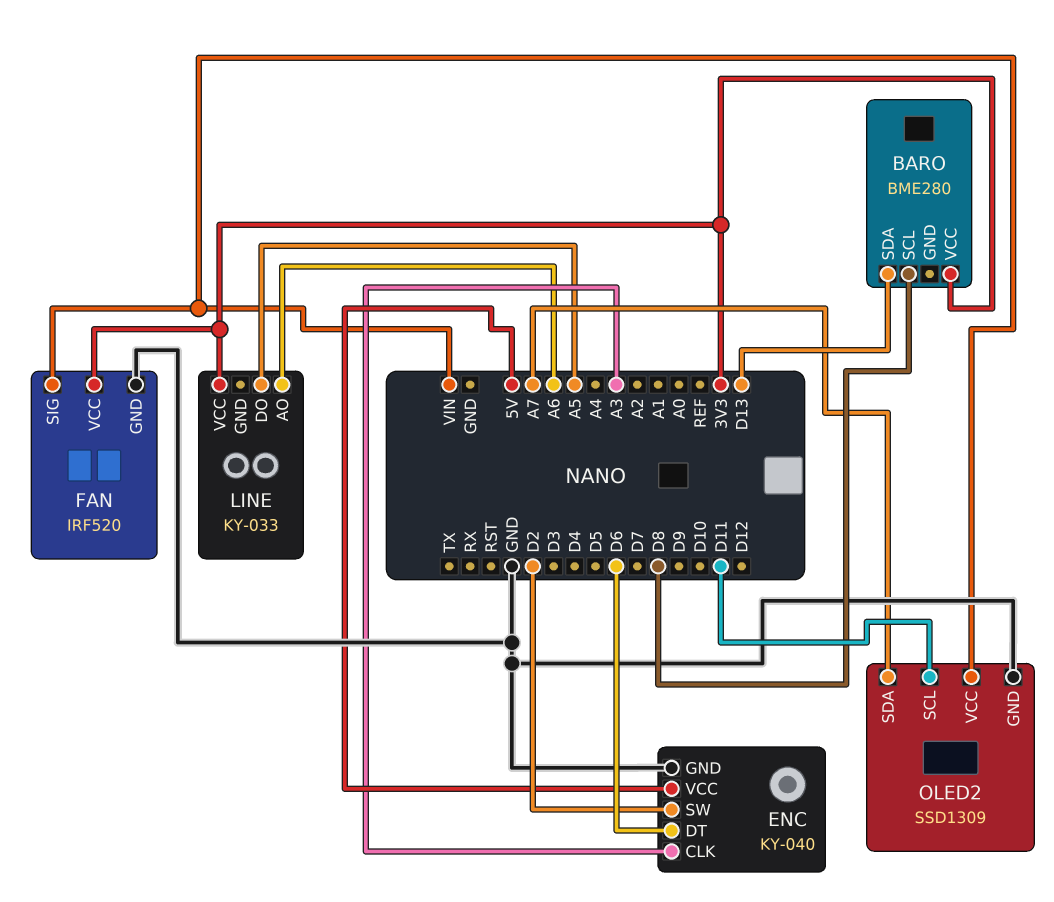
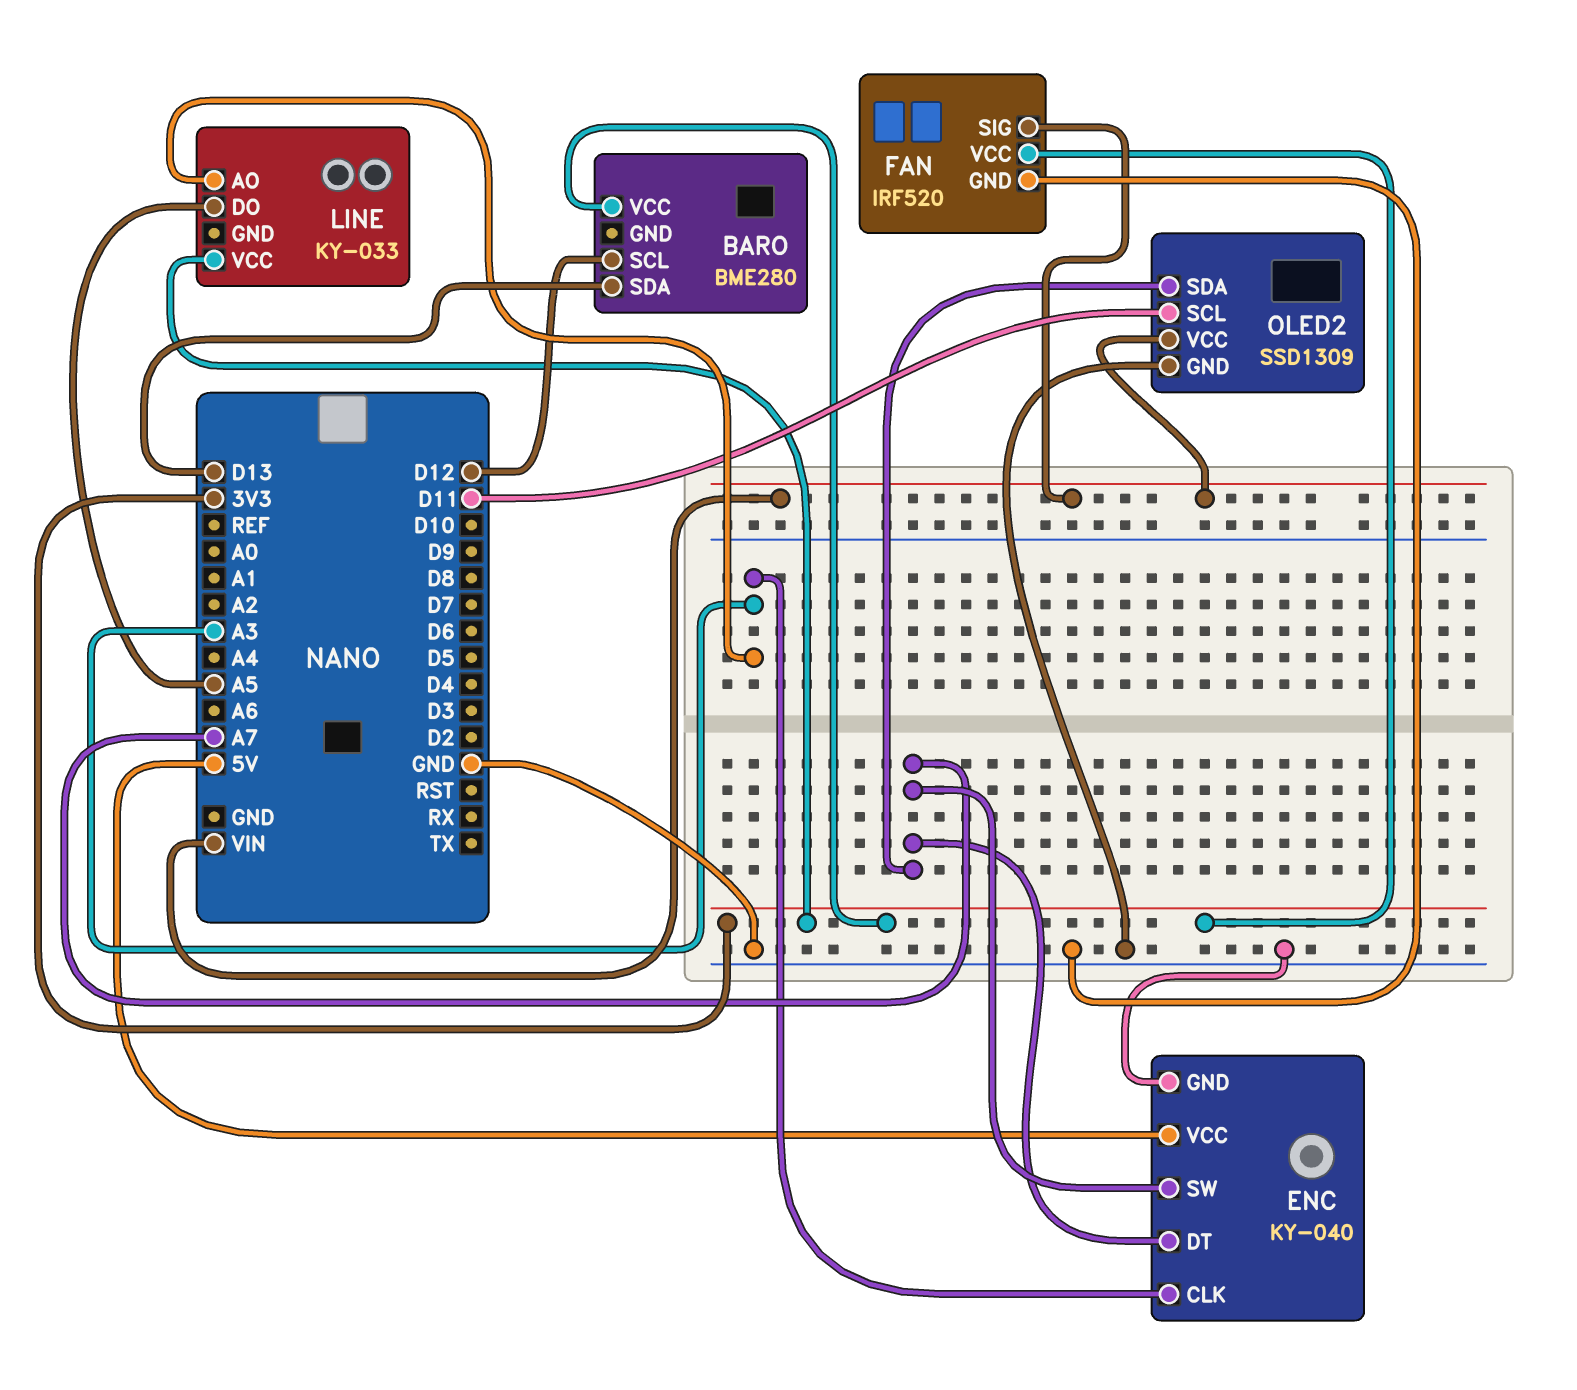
BARO pin SCL: D8 -> D12
ENC pin DT: D6 -> A7
ENC pin SW: D2 -> A7
LINE pin AO: A6 -> A3

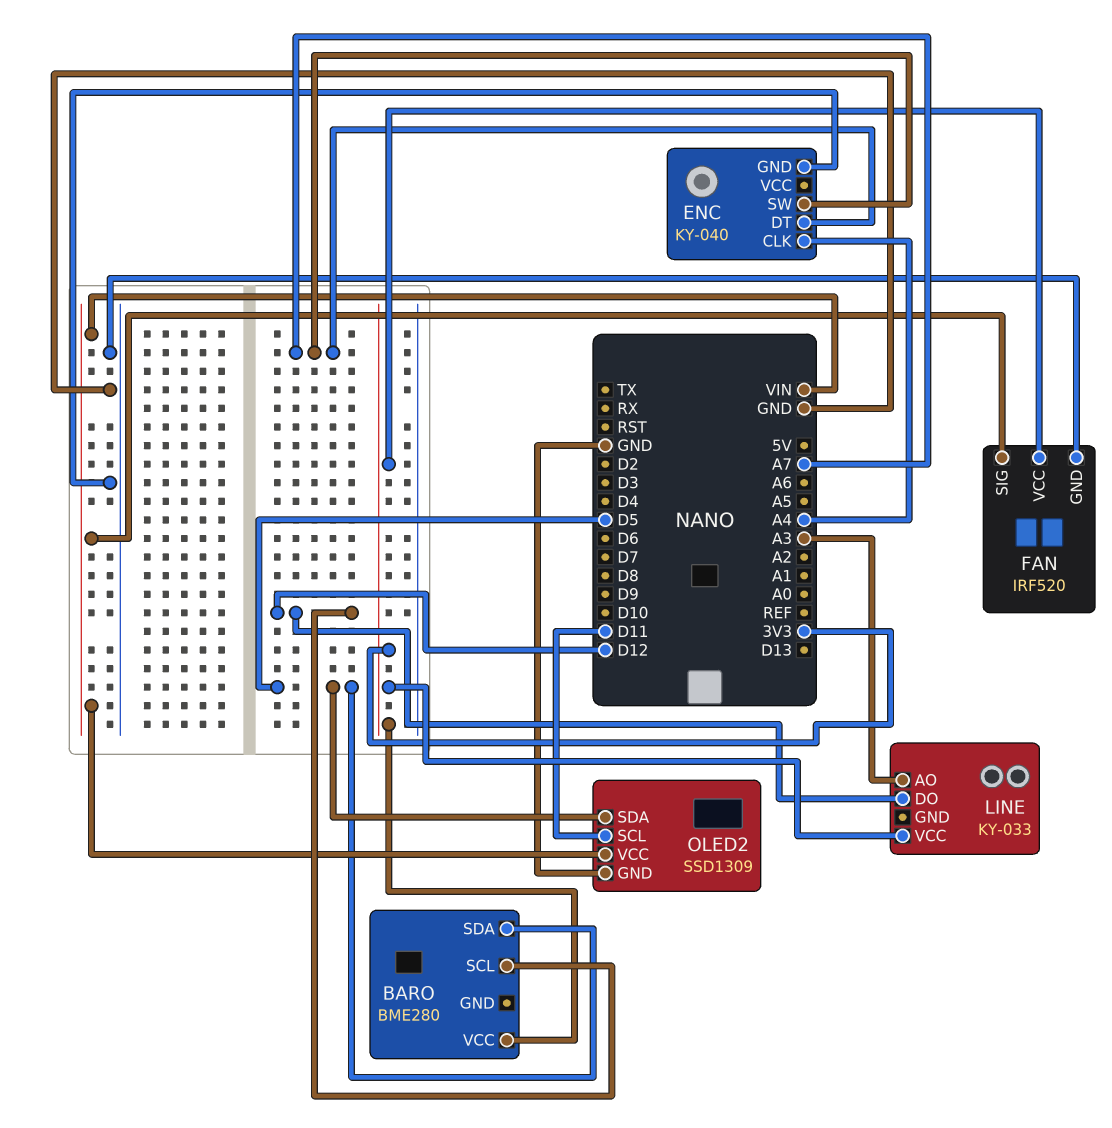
BARO pin SDA: D13 -> D5
ENC pin CLK: A3 -> A4
ENC pin VCC: 5V -> none
LINE pin DO: A5 -> D12
OLED2 pin SDA: A7 -> D5

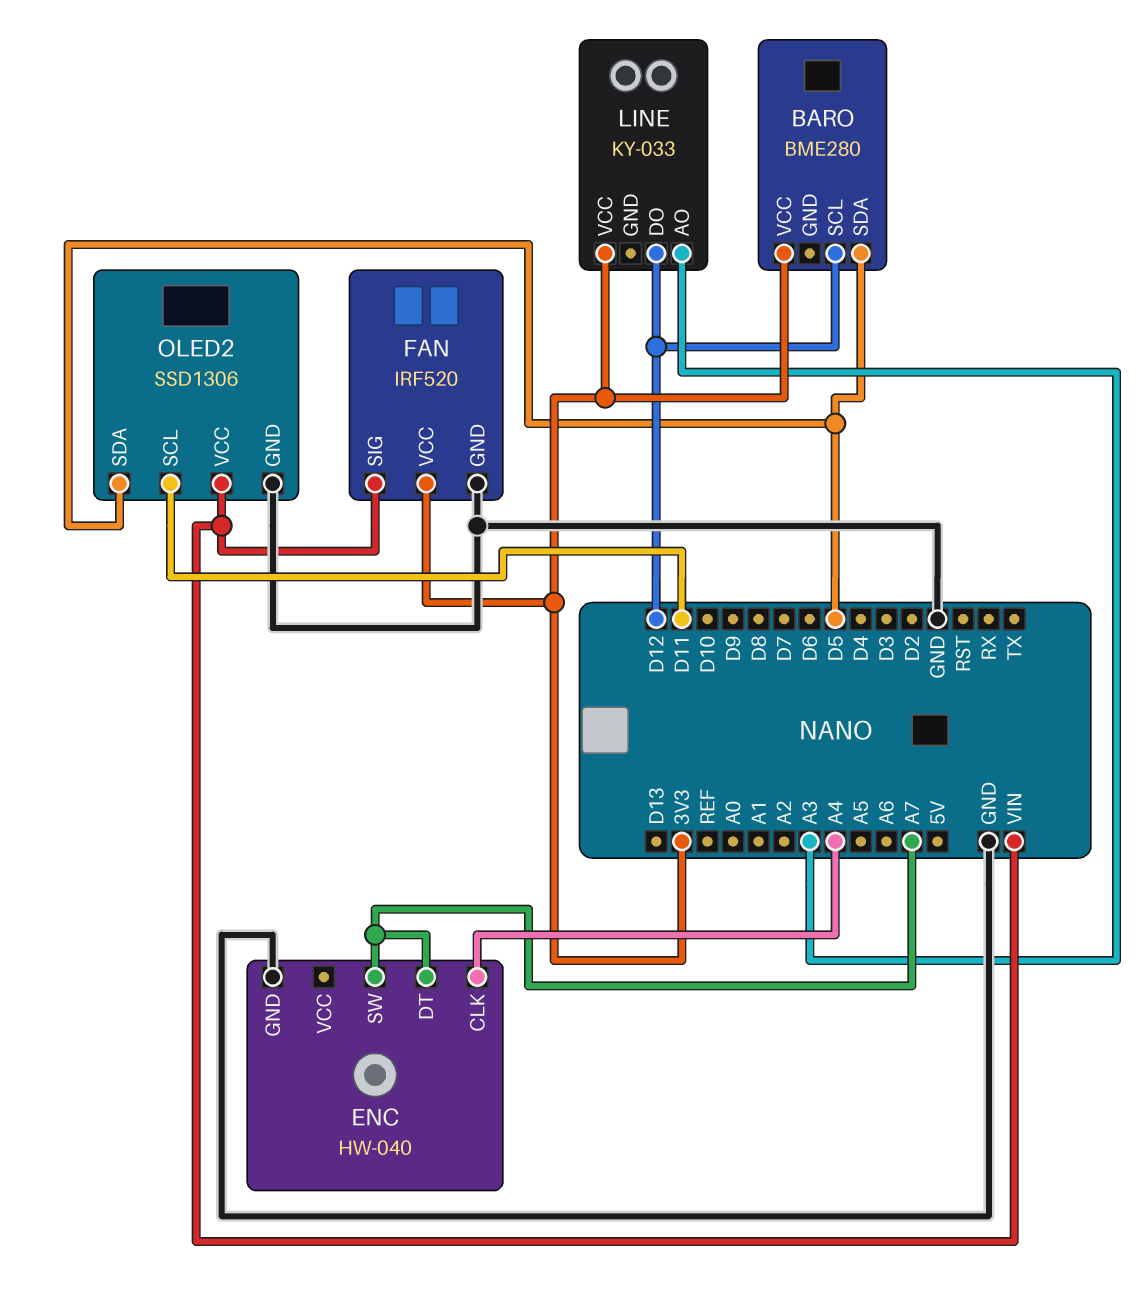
ENC: KY-040 -> HW-040
OLED2: SSD1309 -> SSD1306

